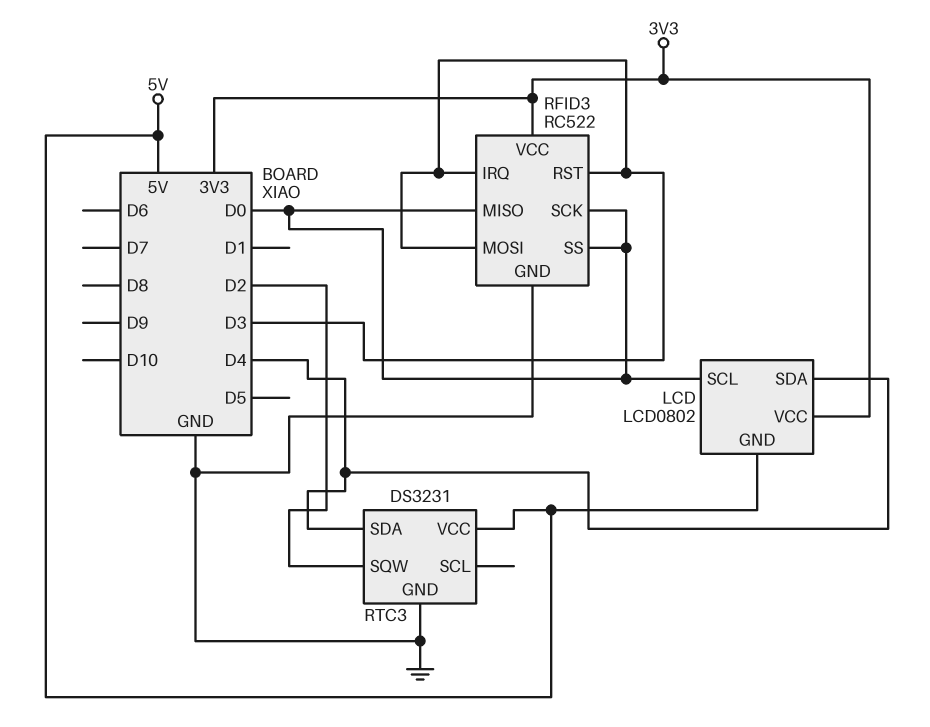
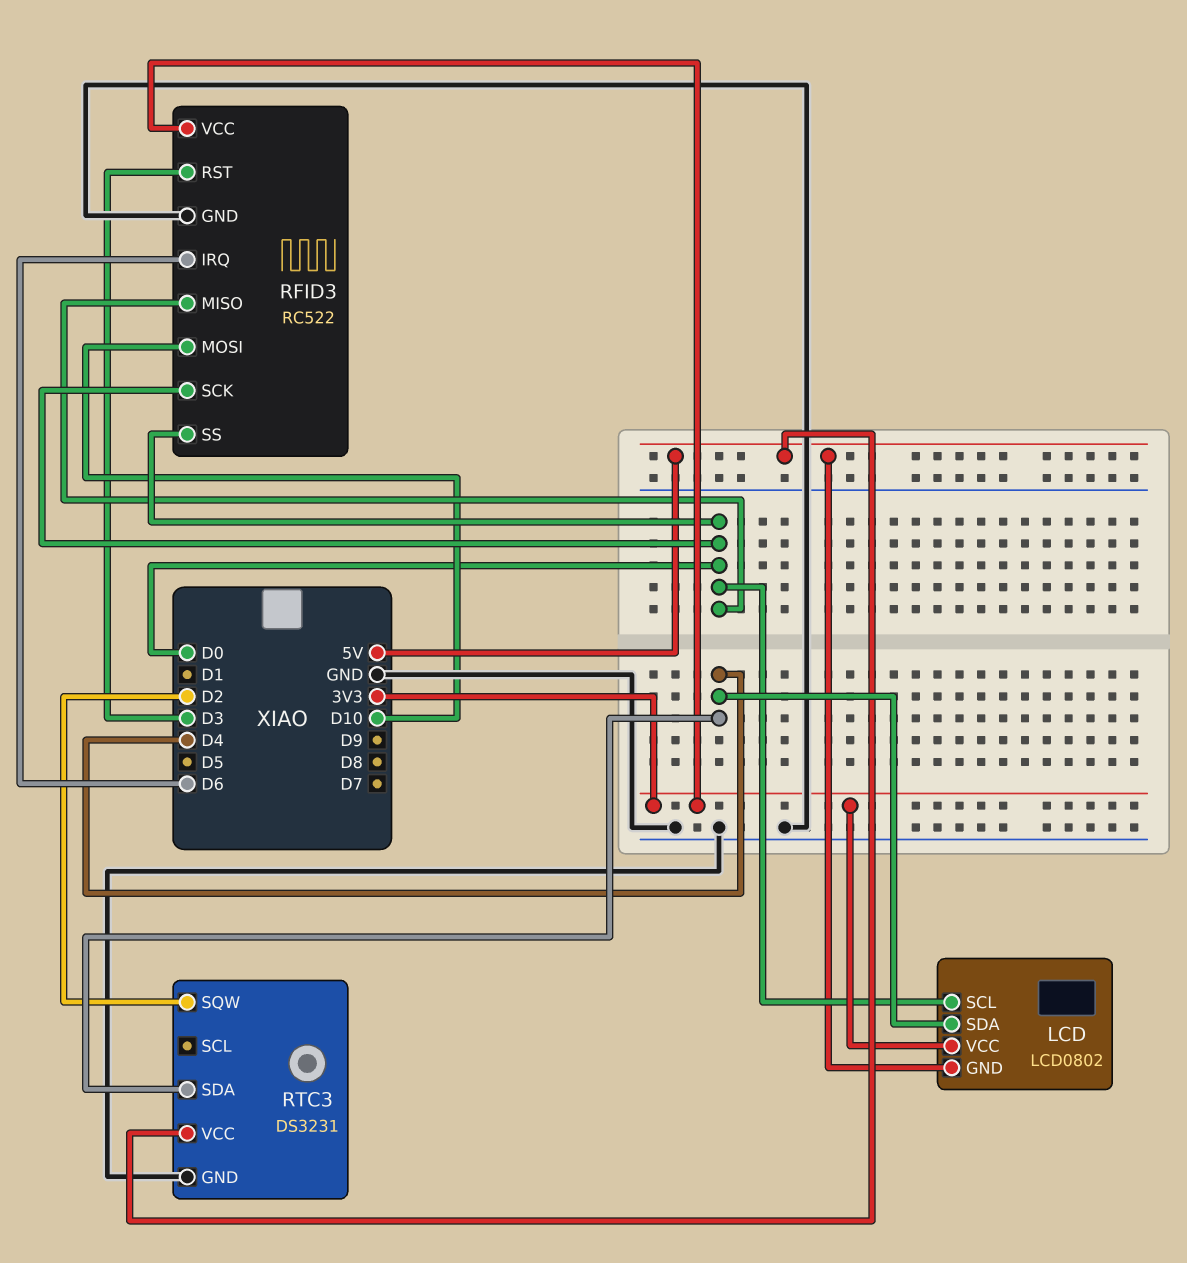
RFID3 pin IRQ: D3 -> D6
RFID3 pin MOSI: D3 -> D10

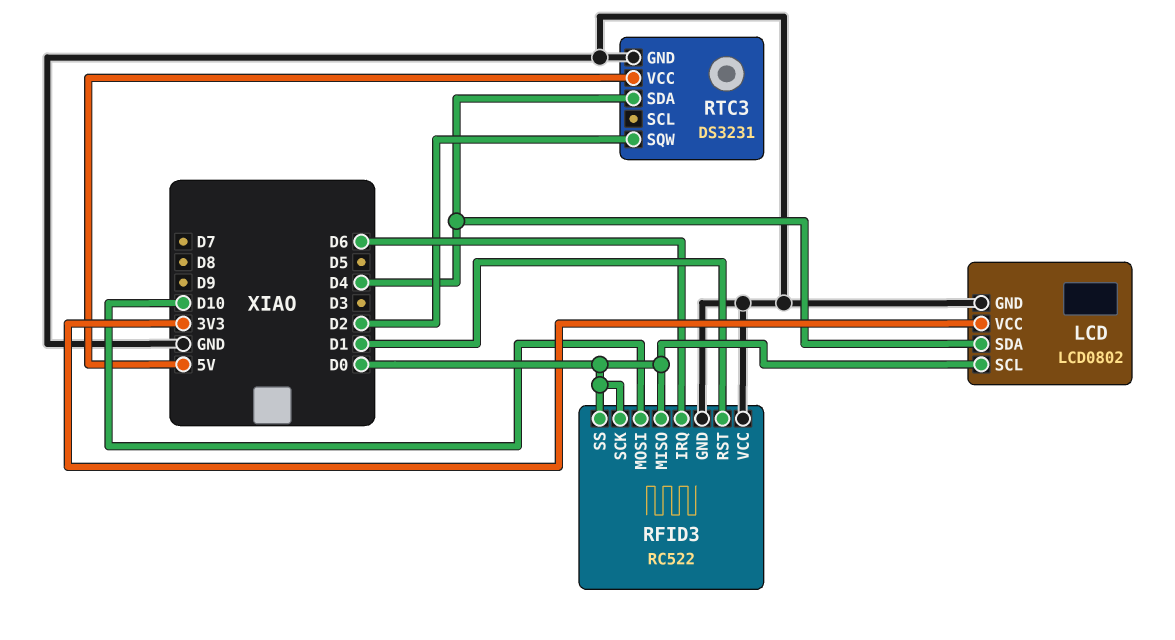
LCD pin GND: 5V -> GND
RFID3 pin RST: D3 -> D1
RFID3 pin VCC: 3V3 -> GND

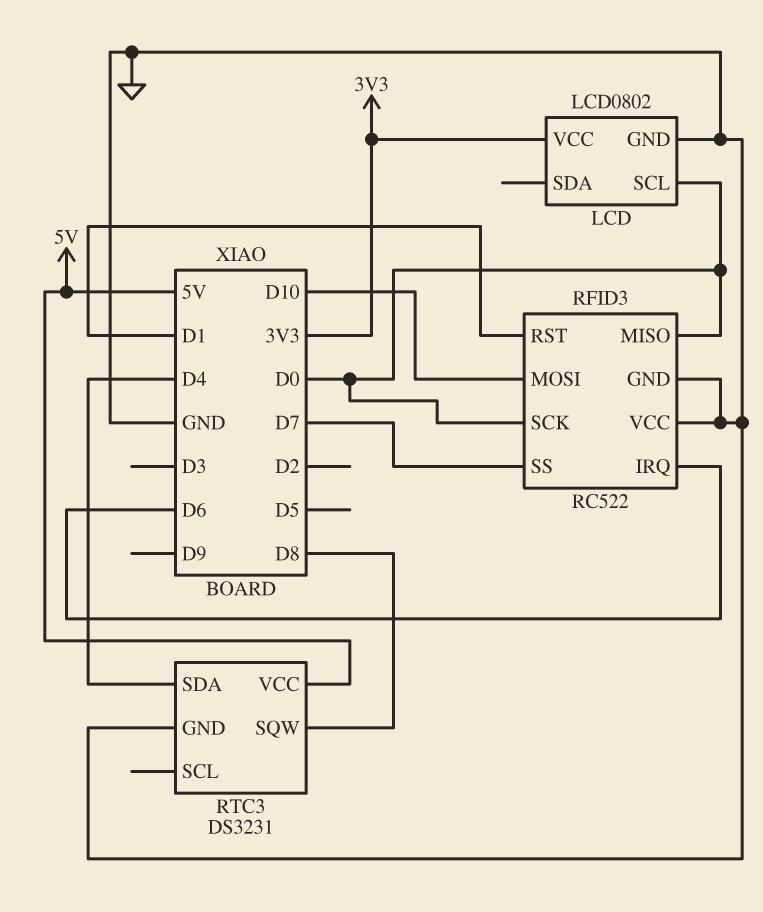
LCD pin SDA: D4 -> none
RFID3 pin SS: D0 -> D7
RTC3 pin SQW: D2 -> D8

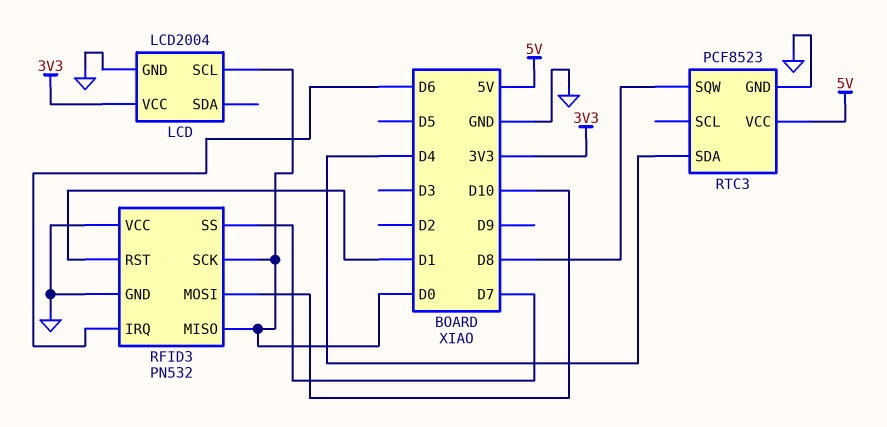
LCD: LCD0802 -> LCD2004
RFID3: RC522 -> PN532
RTC3: DS3231 -> PCF8523

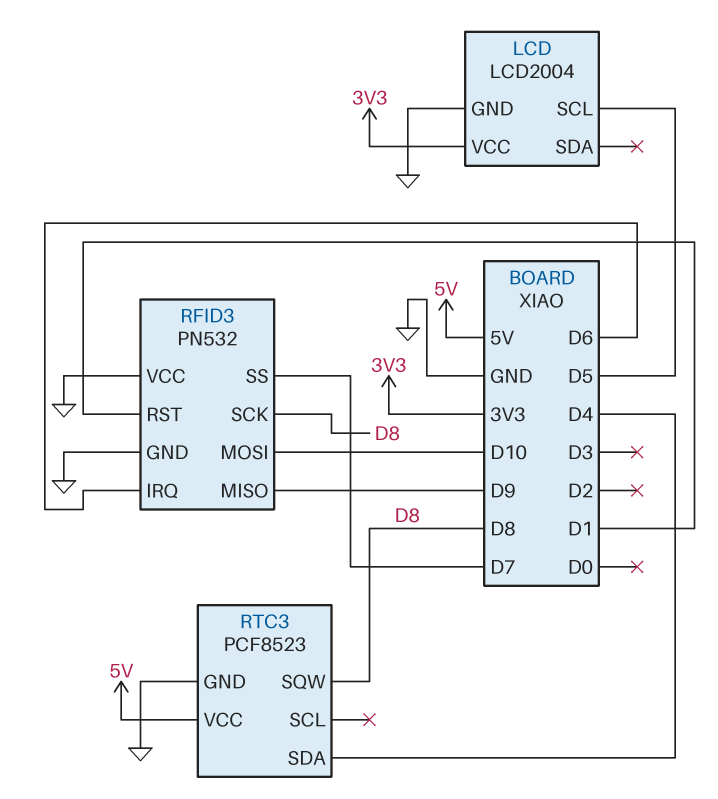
LCD pin SCL: D0 -> D5
RFID3 pin MISO: D0 -> D9
RFID3 pin SCK: D0 -> D8

